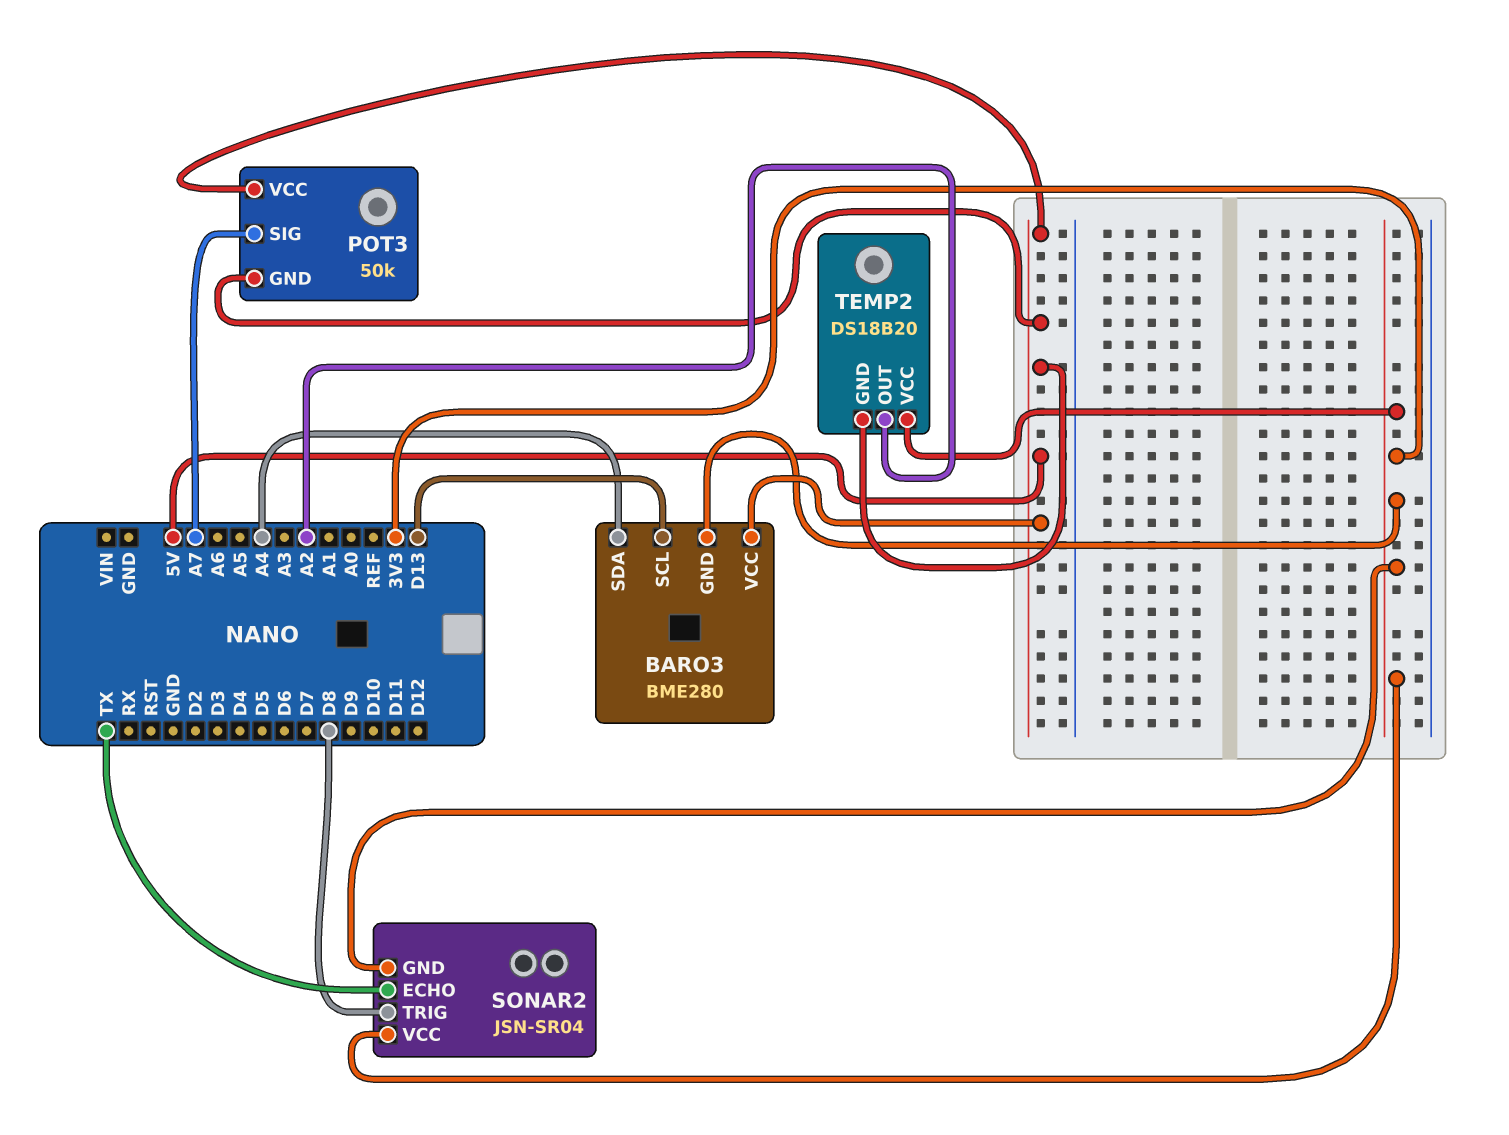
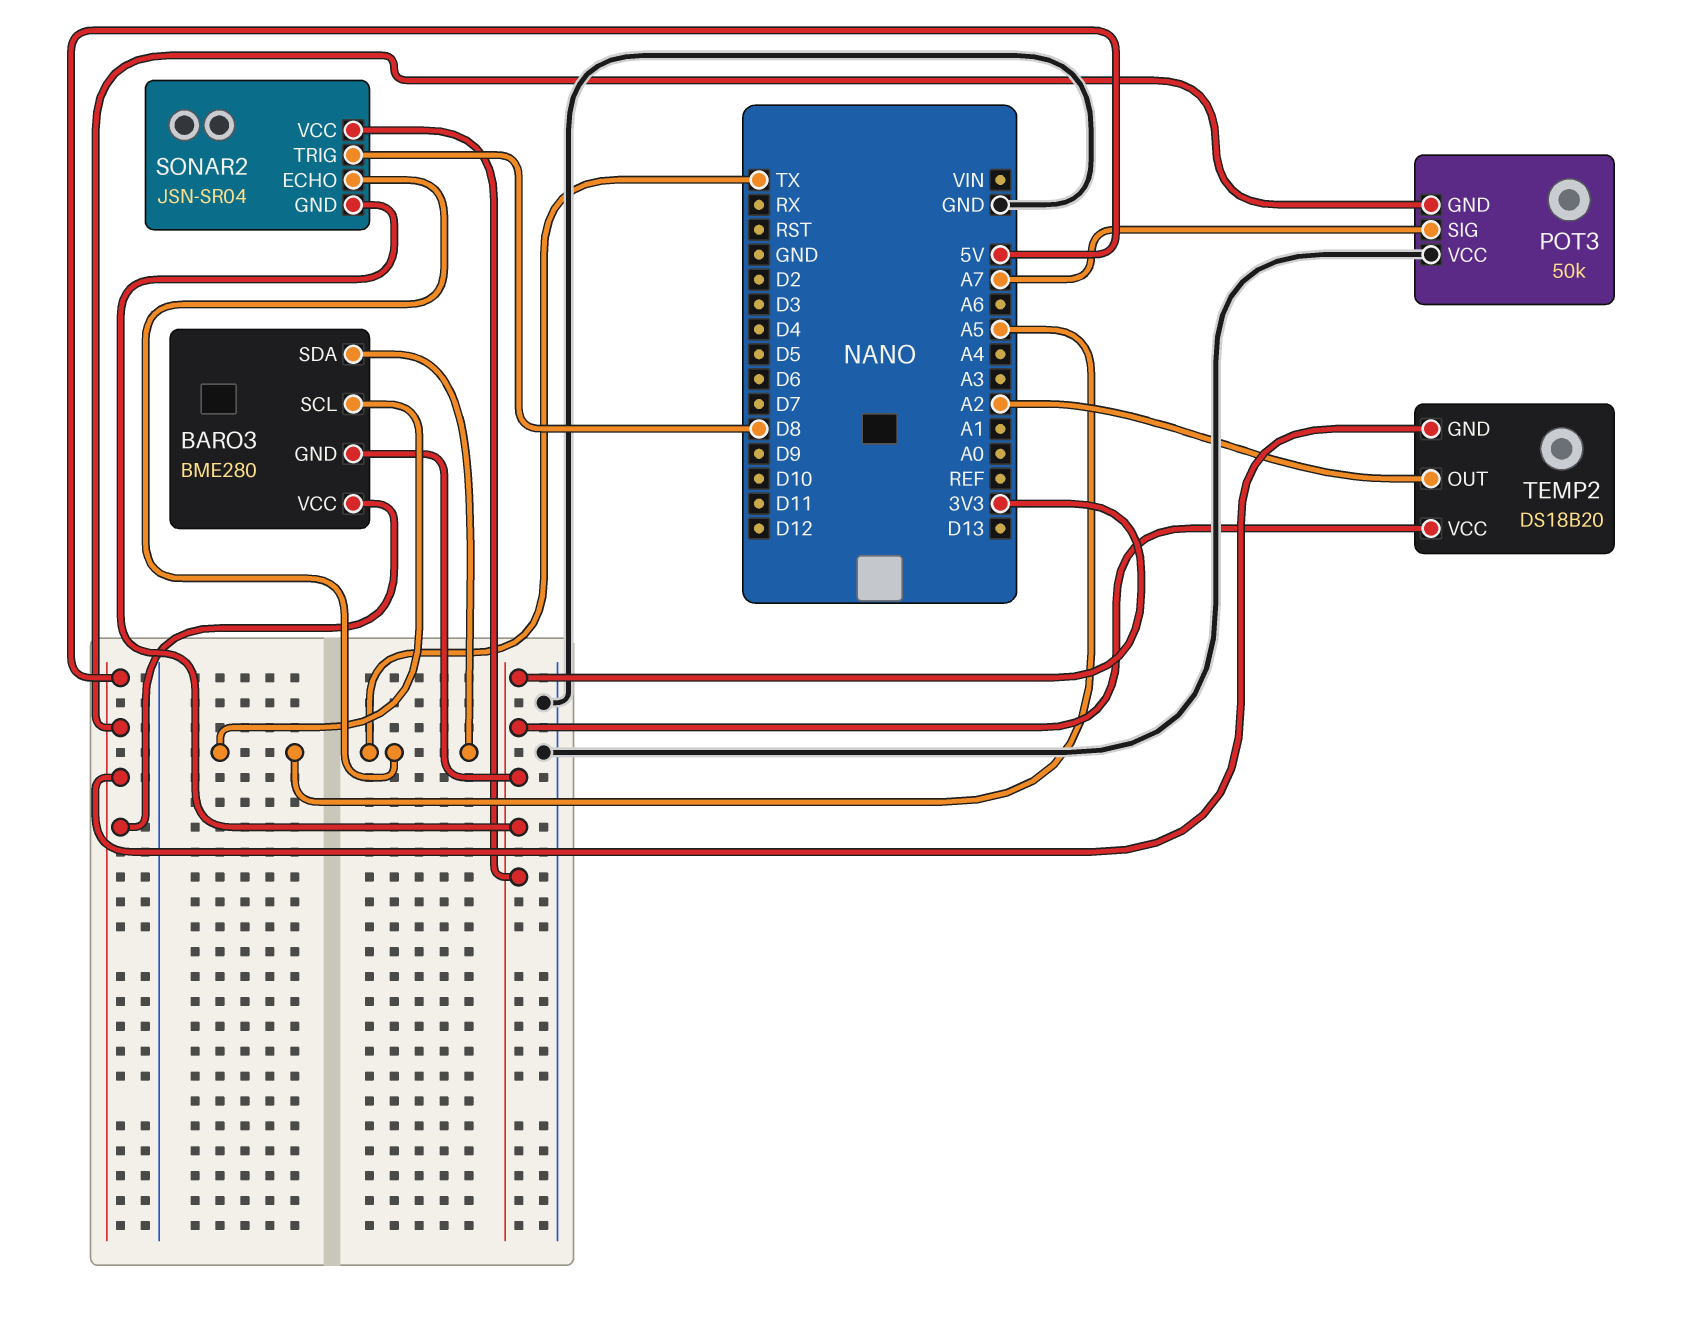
BARO3 pin SCL: D13 -> A5
BARO3 pin SDA: A4 -> TX
POT3 pin VCC: 5V -> GND

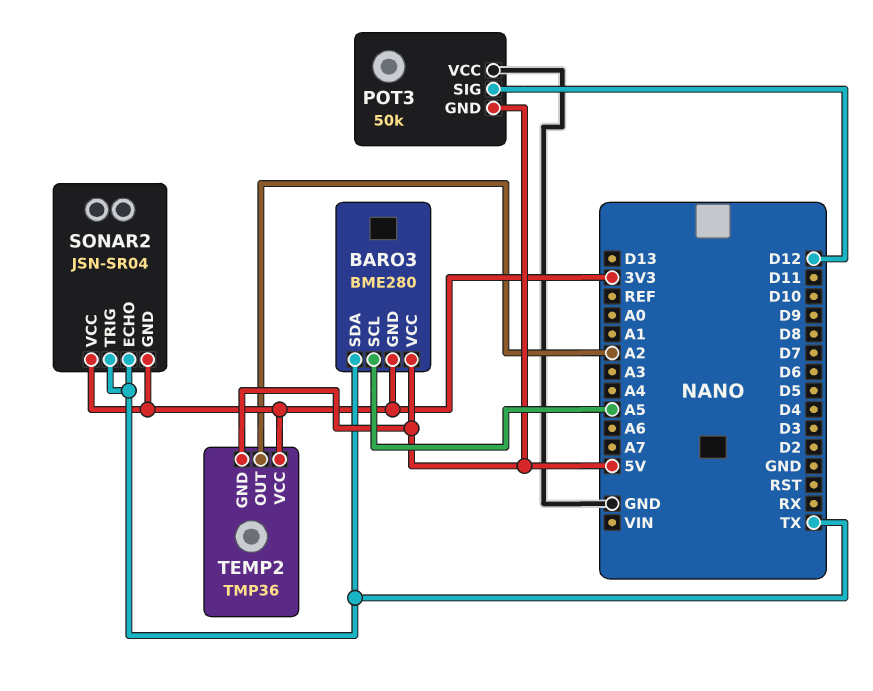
POT3 pin SIG: A7 -> D12
SONAR2 pin TRIG: D8 -> TX
TEMP2: DS18B20 -> TMP36

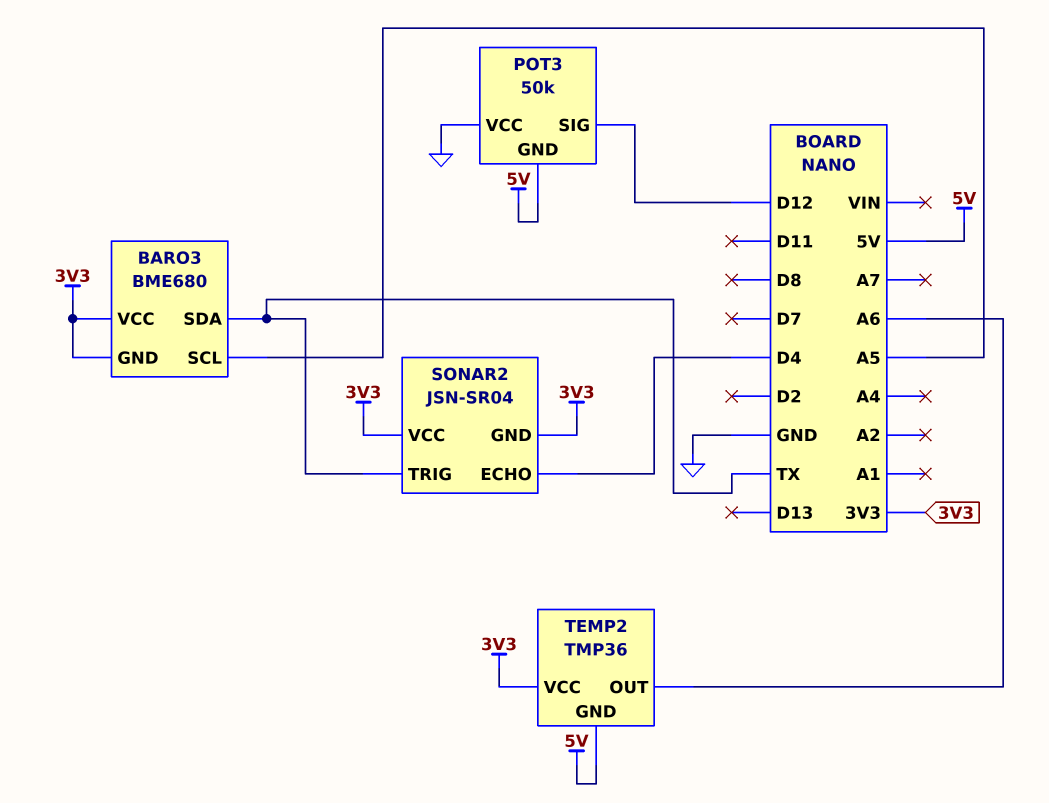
BARO3: BME280 -> BME680
BARO3 pin VCC: 5V -> 3V3
SONAR2 pin ECHO: TX -> D4
TEMP2 pin OUT: A2 -> A6

